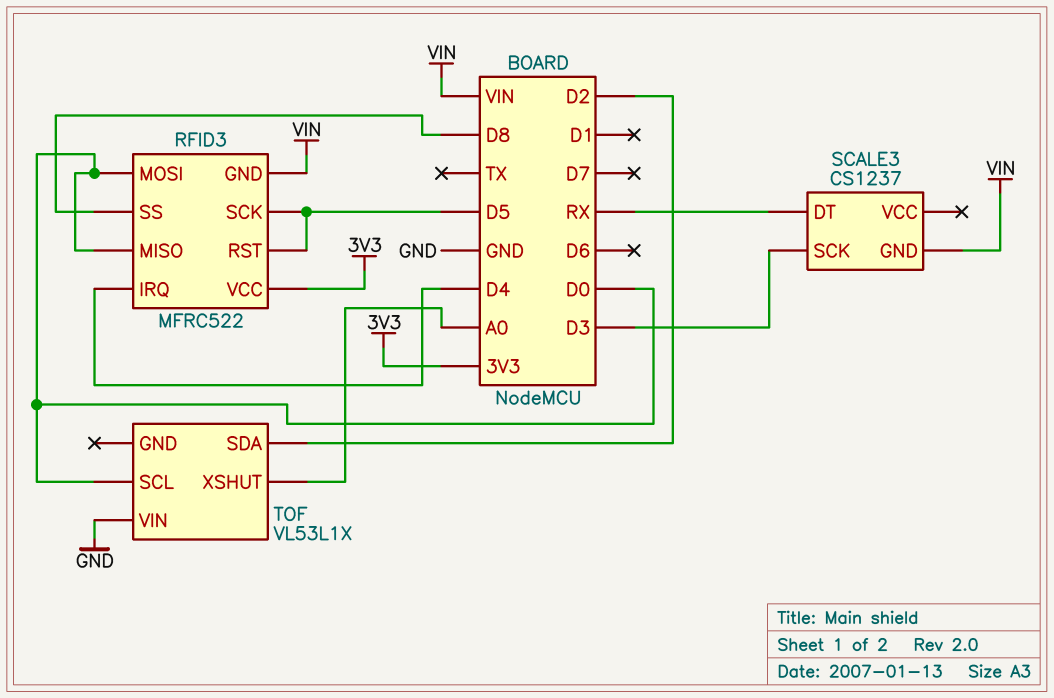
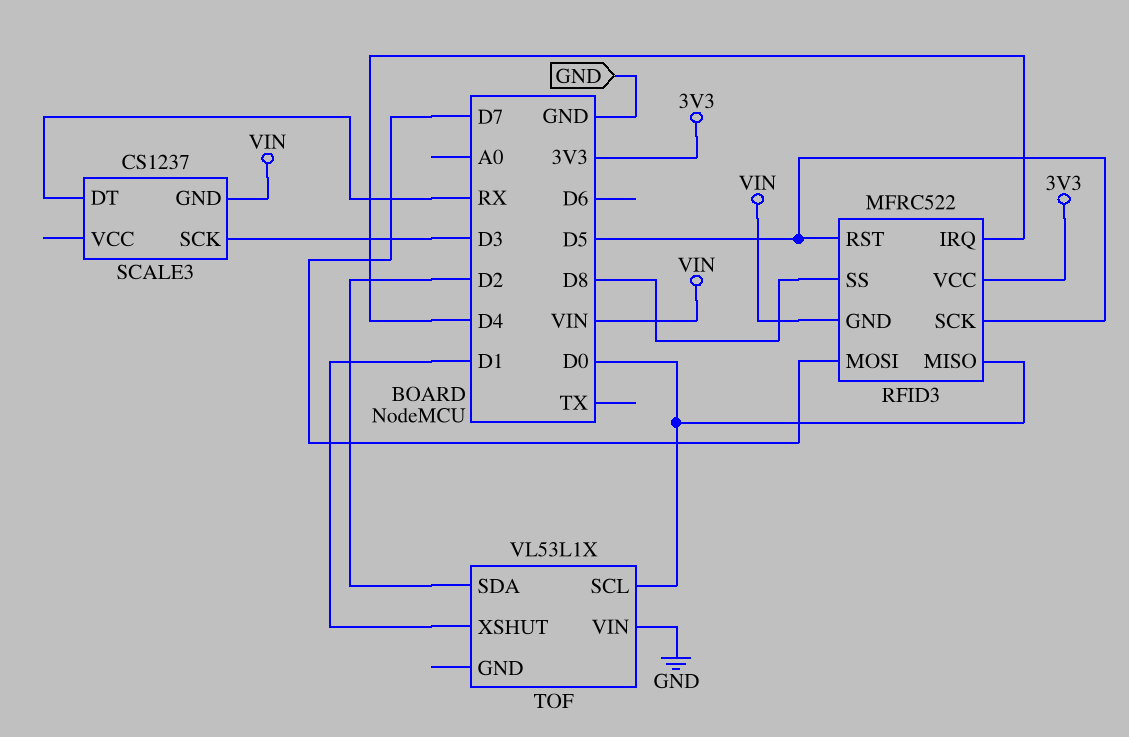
RFID3 pin MOSI: D0 -> D7
TOF pin XSHUT: A0 -> D1

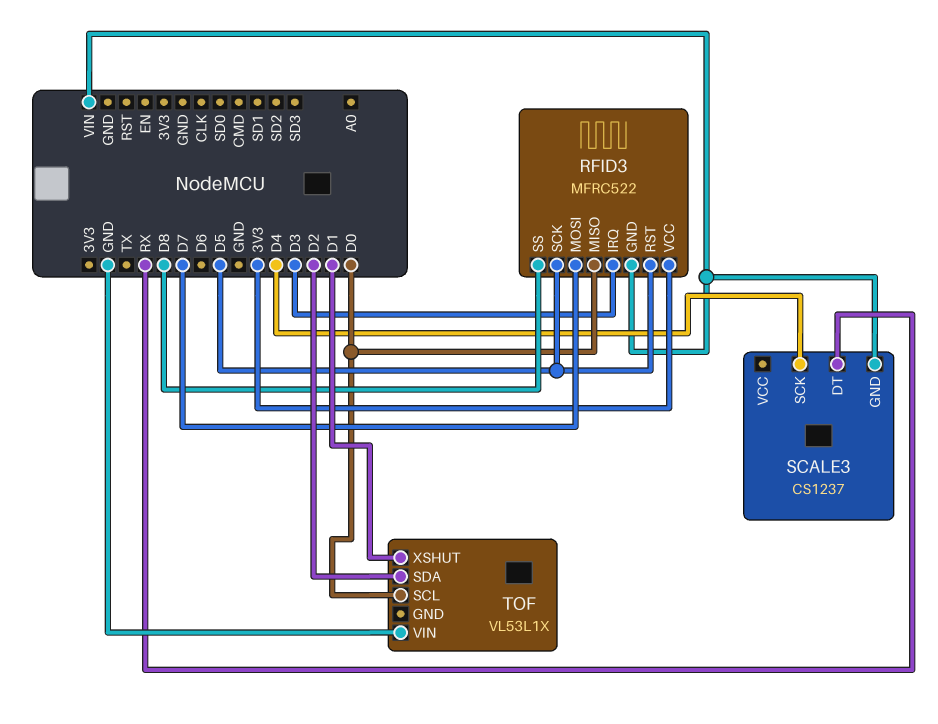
RFID3 pin IRQ: D4 -> D3
SCALE3 pin SCK: D3 -> D4

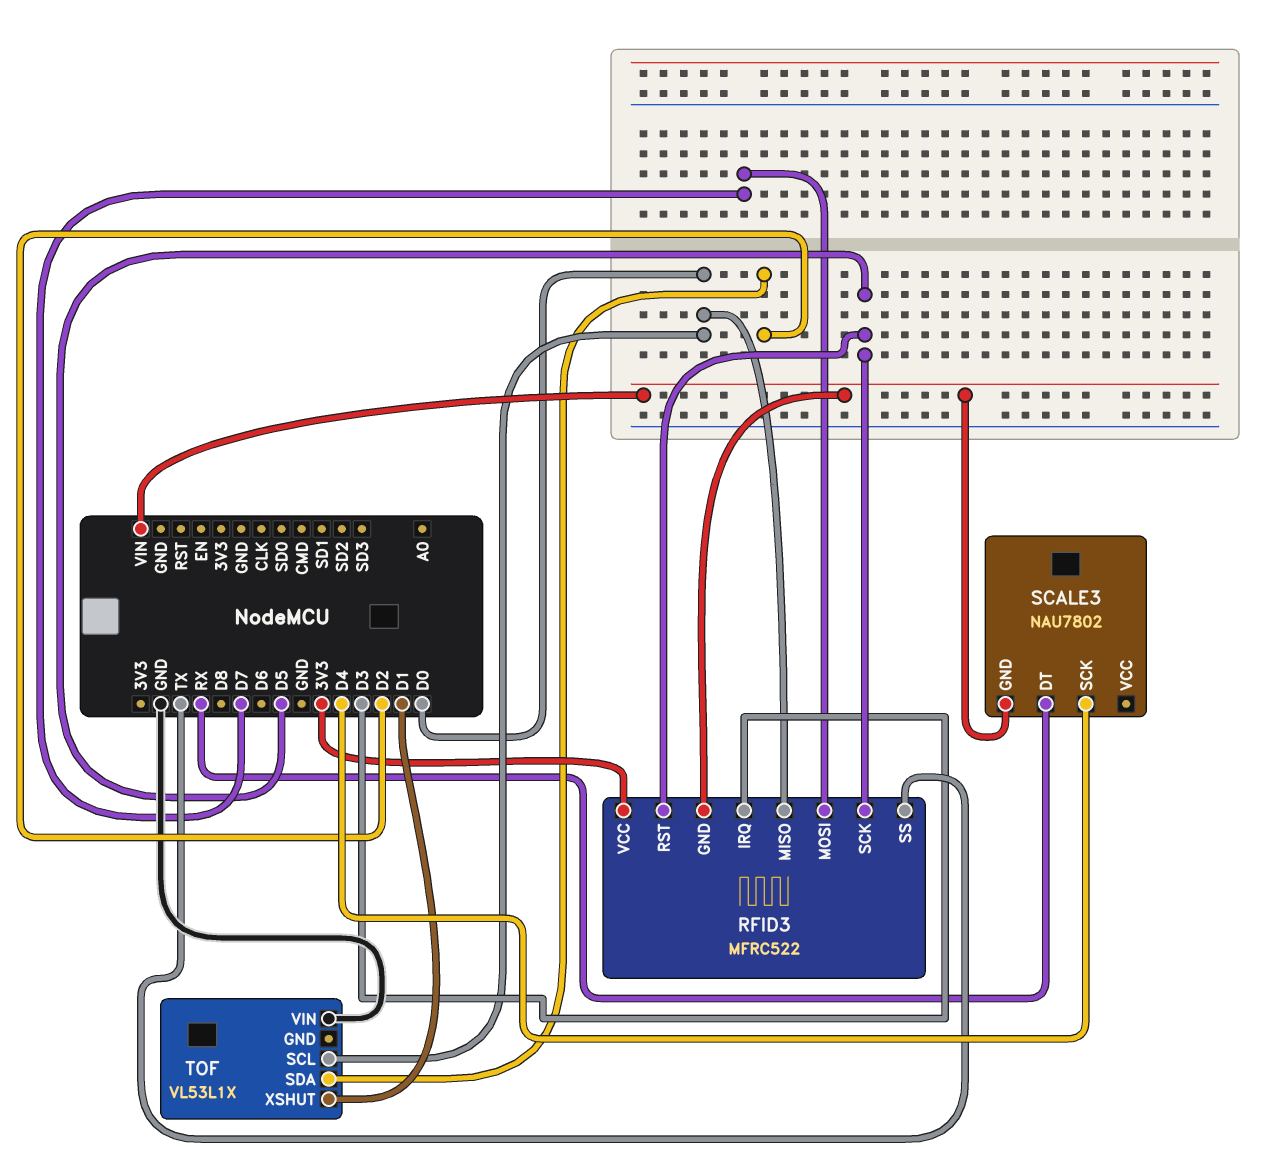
RFID3 pin SS: D8 -> TX
SCALE3: CS1237 -> NAU7802

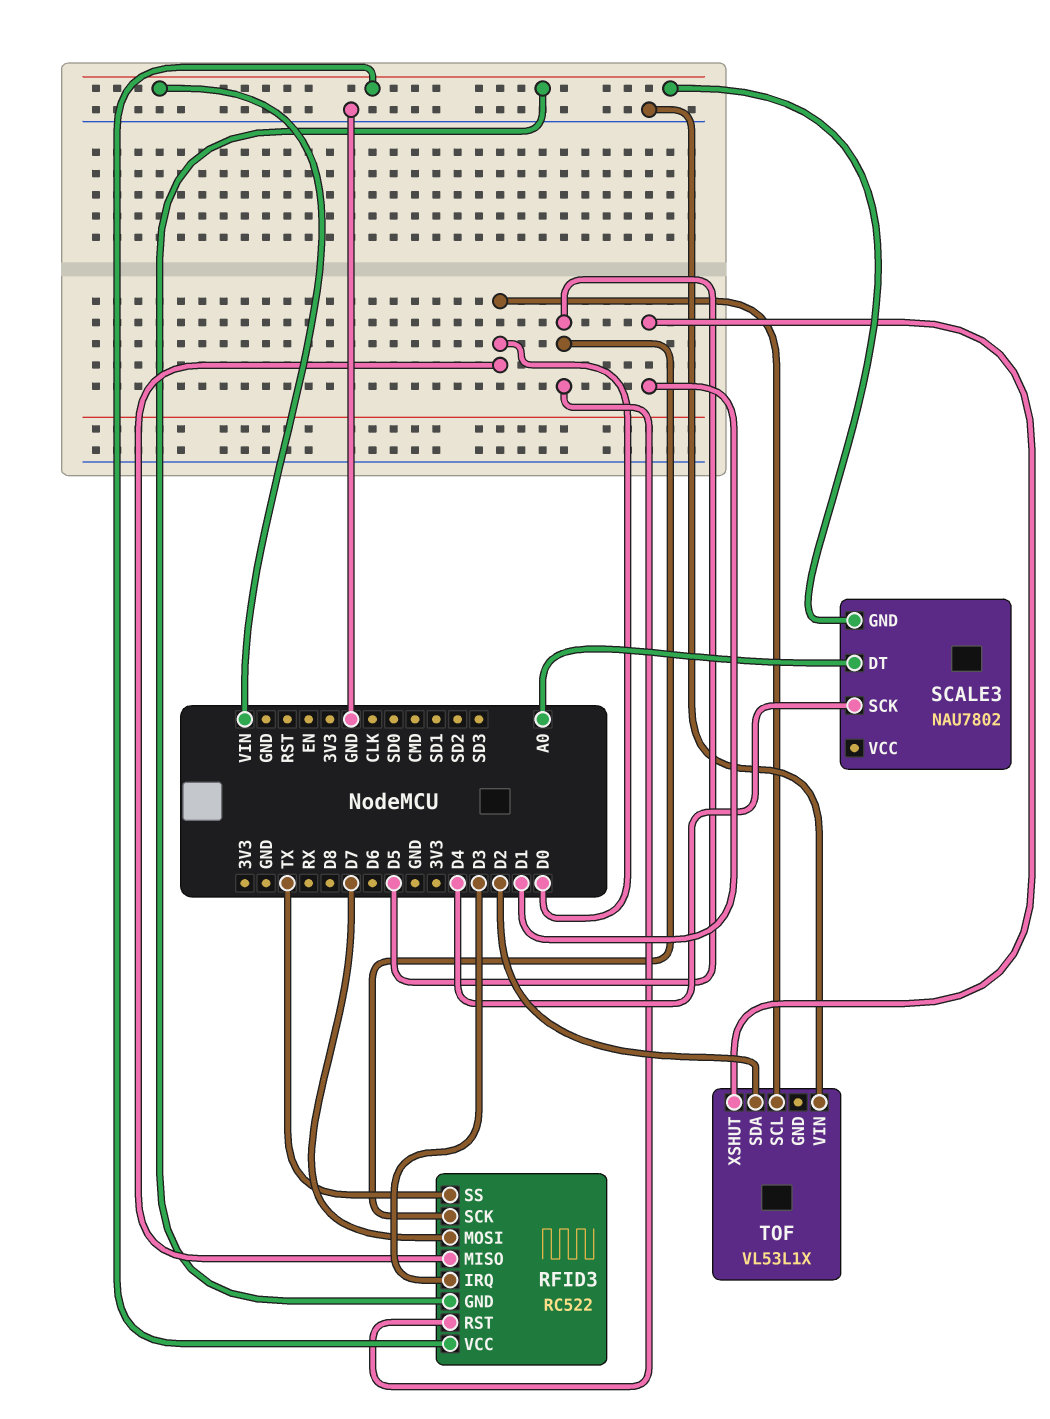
RFID3: MFRC522 -> RC522
RFID3 pin VCC: 3V3 -> VIN
SCALE3 pin DT: RX -> A0

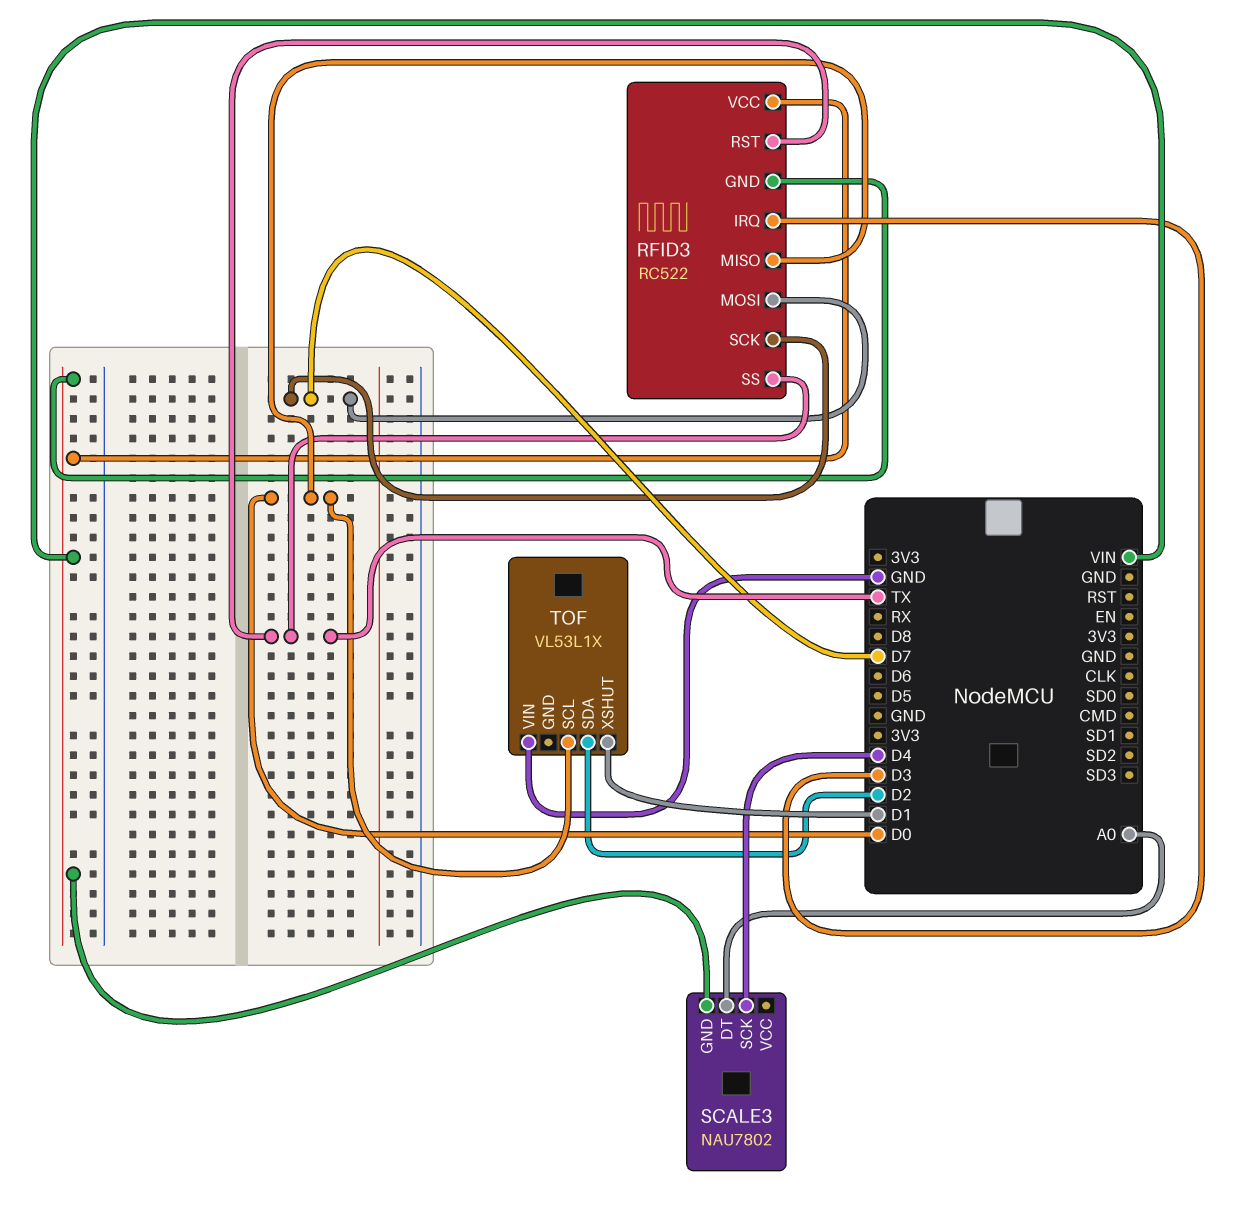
RFID3 pin RST: D5 -> TX
RFID3 pin SCK: D5 -> D7

